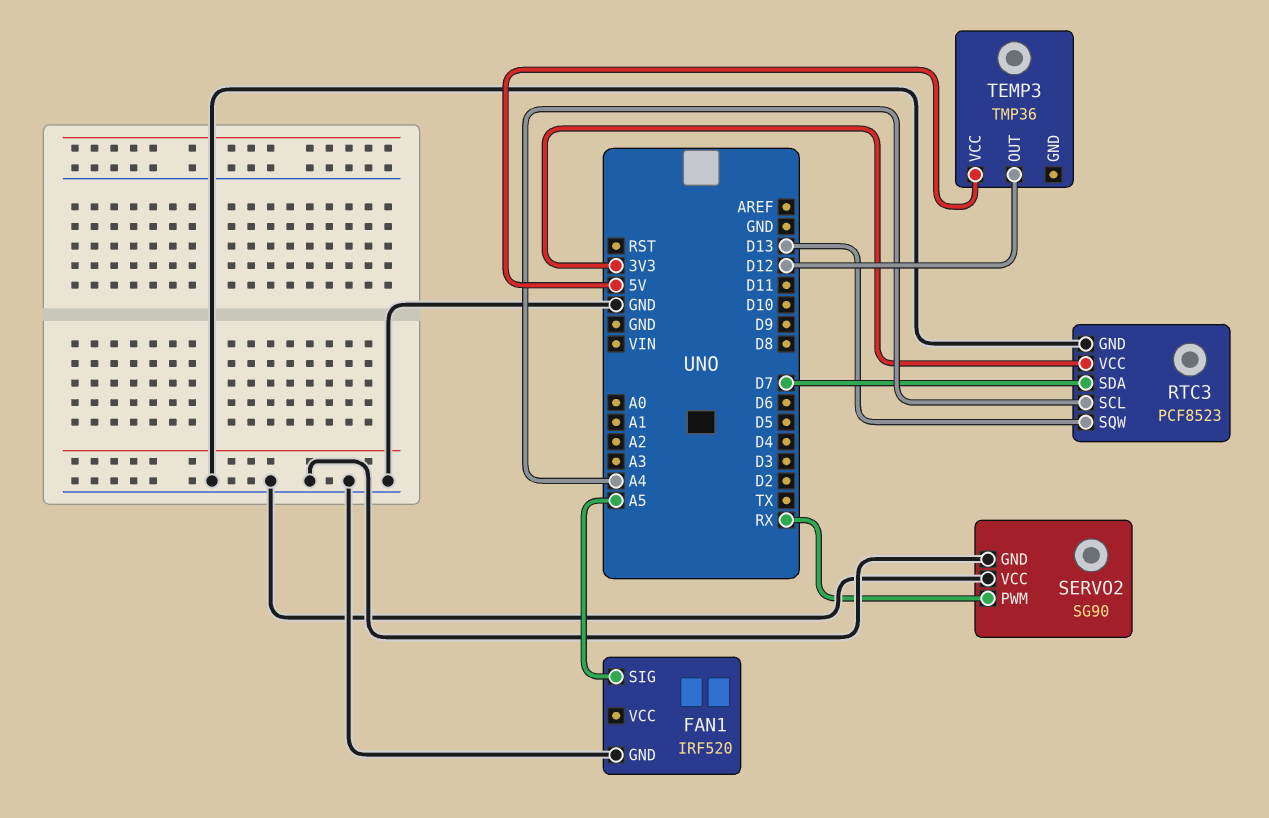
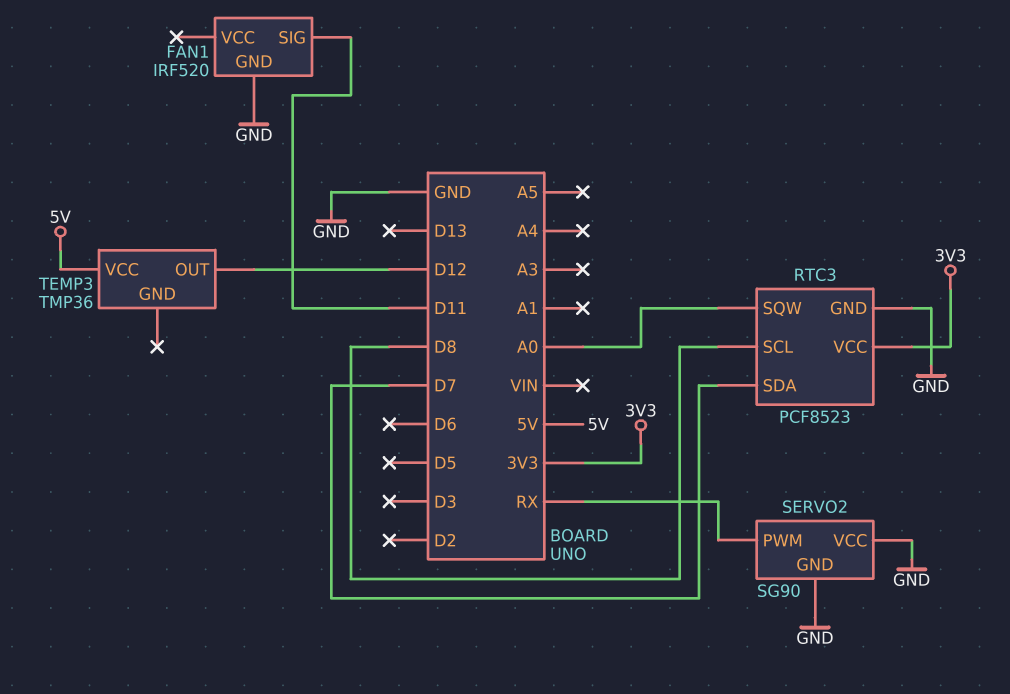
FAN1 pin SIG: A5 -> D11
RTC3 pin SCL: A4 -> D8
RTC3 pin SQW: D13 -> A0

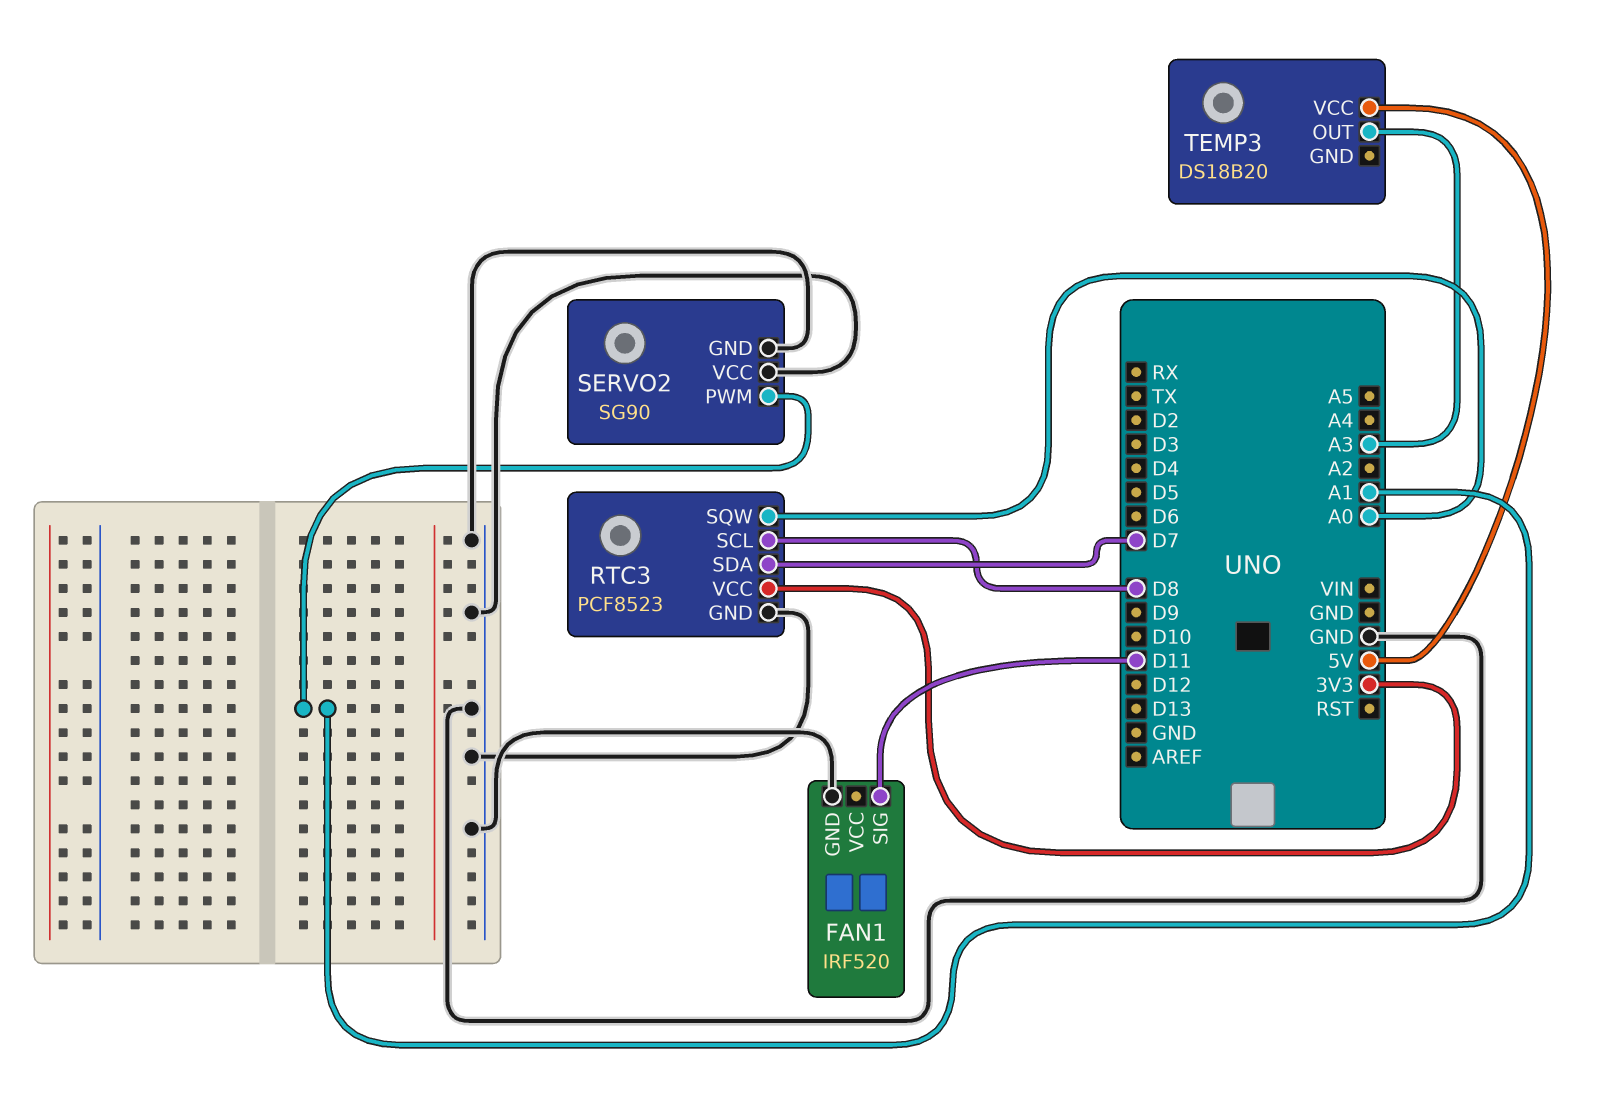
SERVO2 pin PWM: RX -> A1
TEMP3: TMP36 -> DS18B20
TEMP3 pin OUT: D12 -> A3

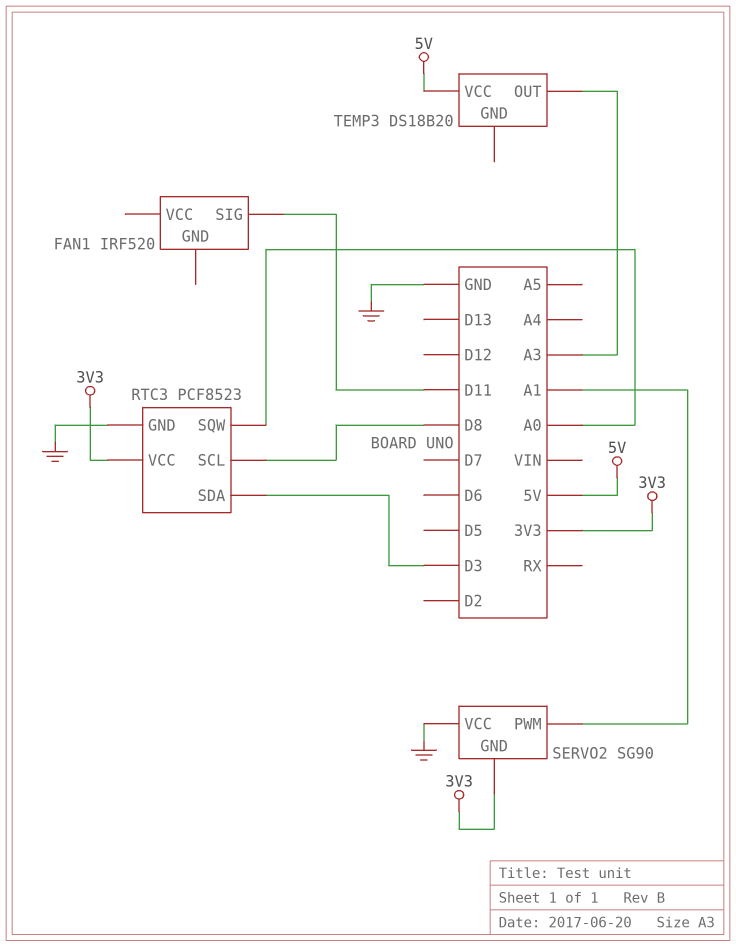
FAN1 pin GND: GND -> none
RTC3 pin SDA: D7 -> D3
SERVO2 pin GND: GND -> 3V3

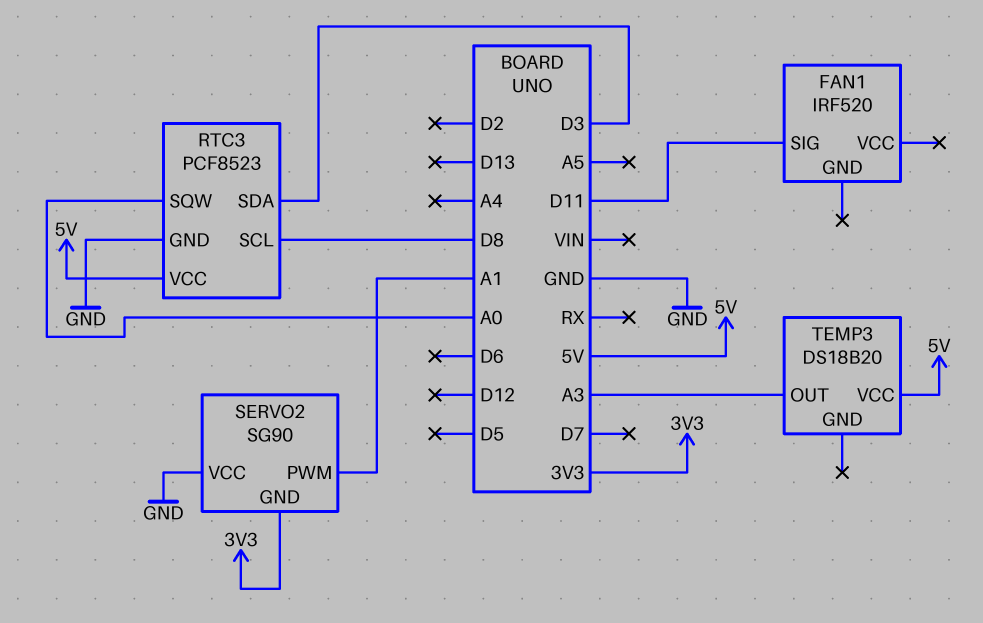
RTC3 pin VCC: 3V3 -> 5V

